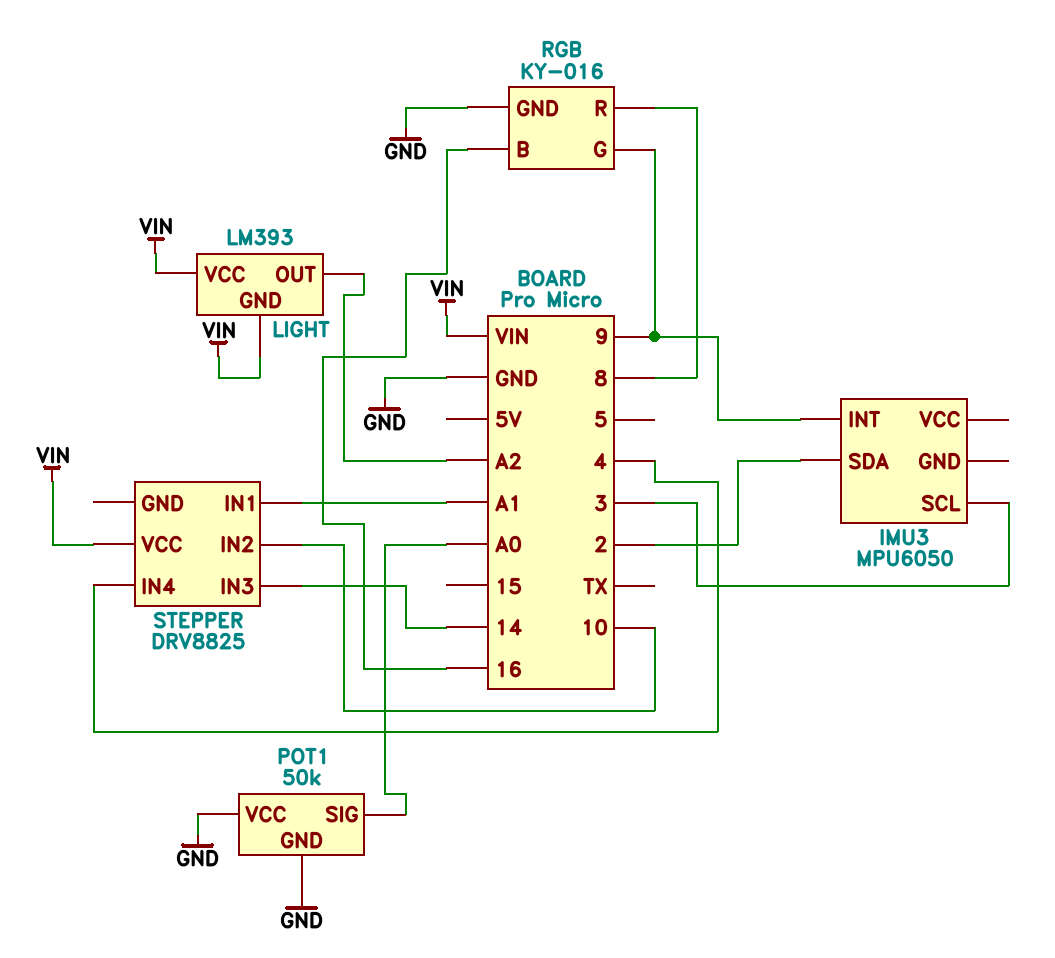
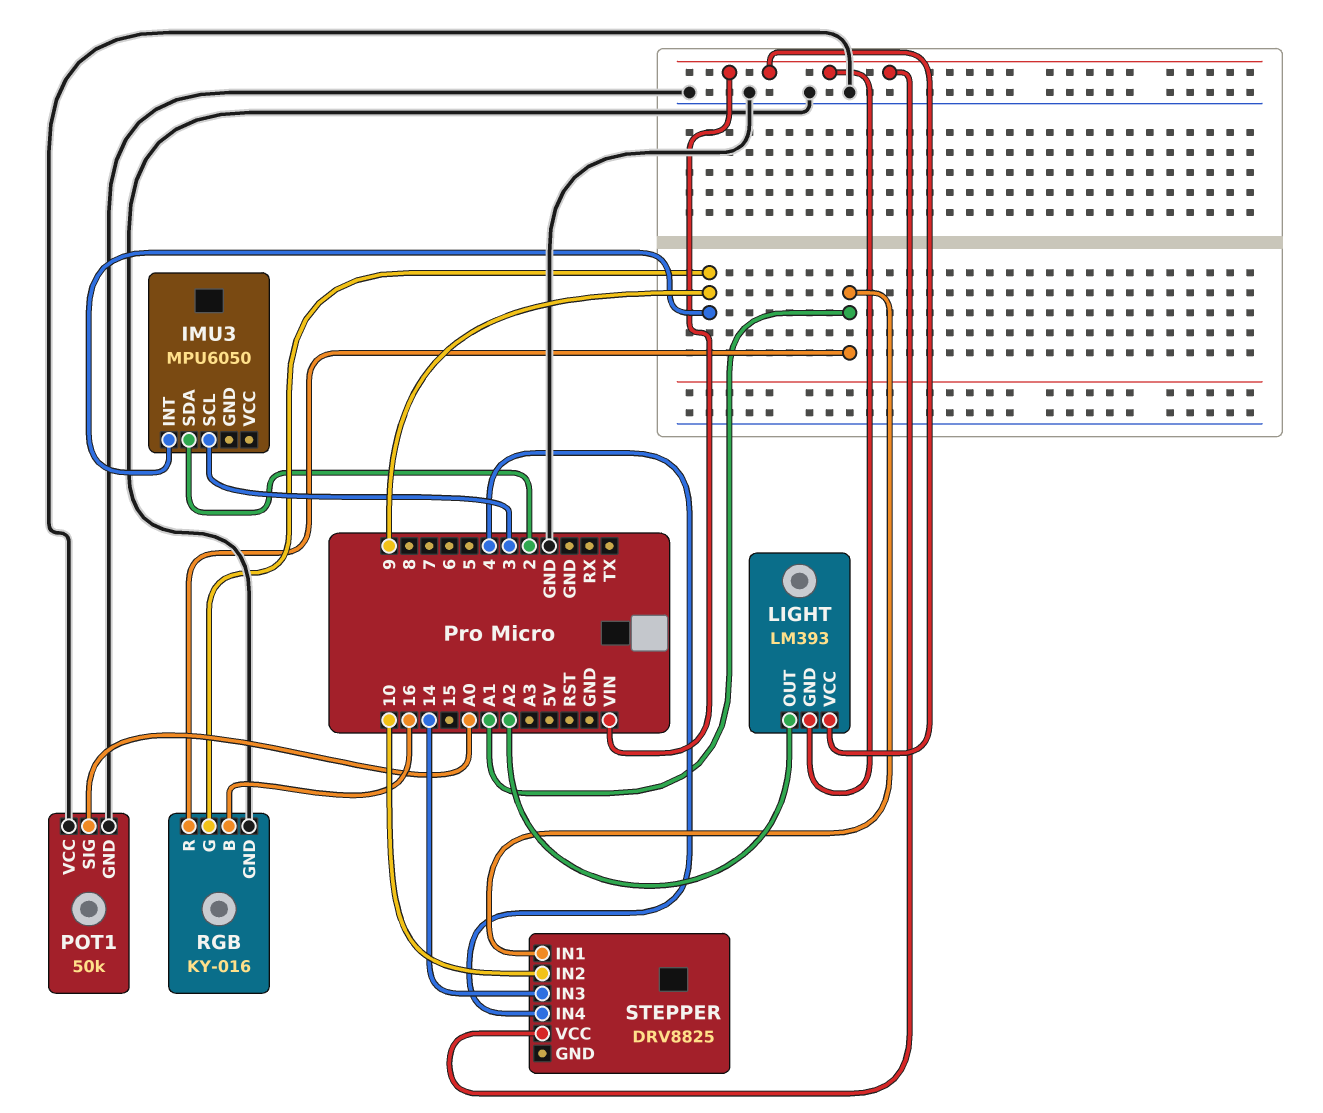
RGB pin R: 8 -> A1

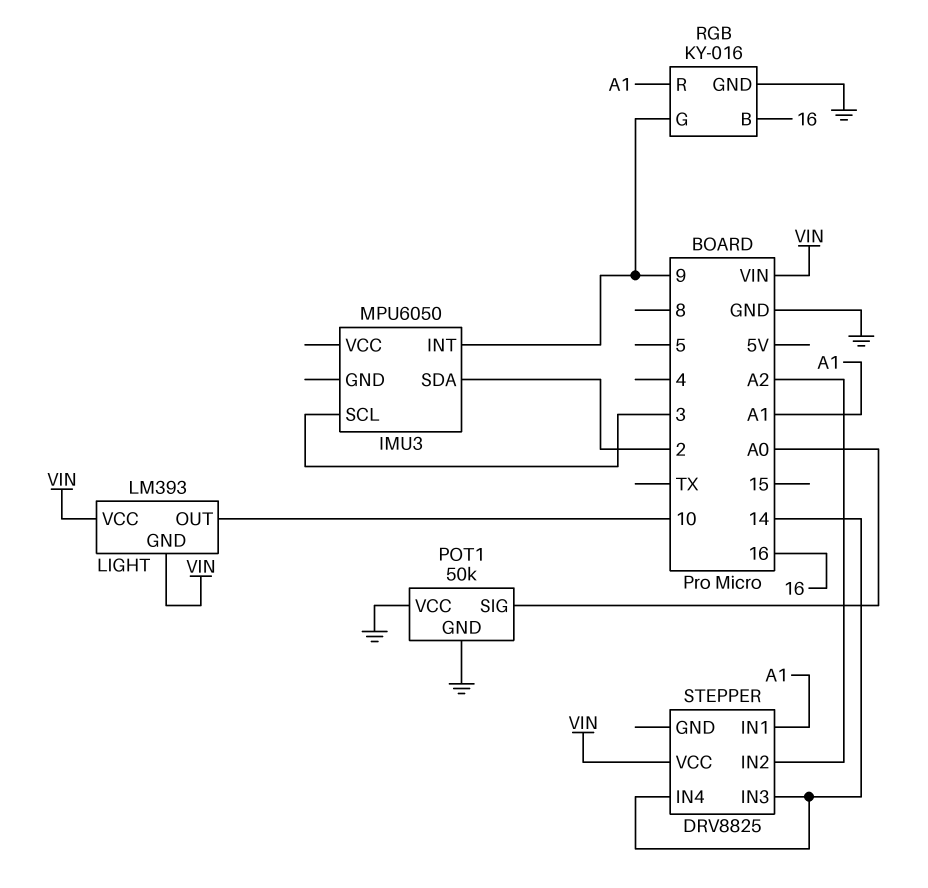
LIGHT pin OUT: A2 -> 10
STEPPER pin IN2: 10 -> A2
STEPPER pin IN4: 4 -> 14

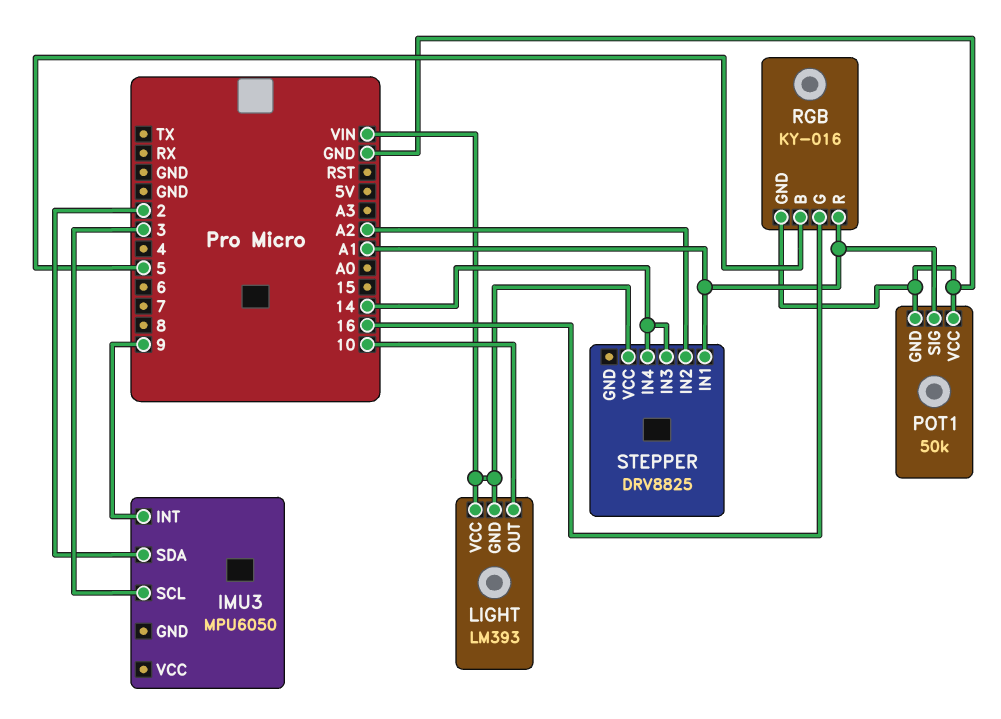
POT1 pin SIG: A0 -> A1
RGB pin B: 16 -> 5
RGB pin G: 9 -> 16

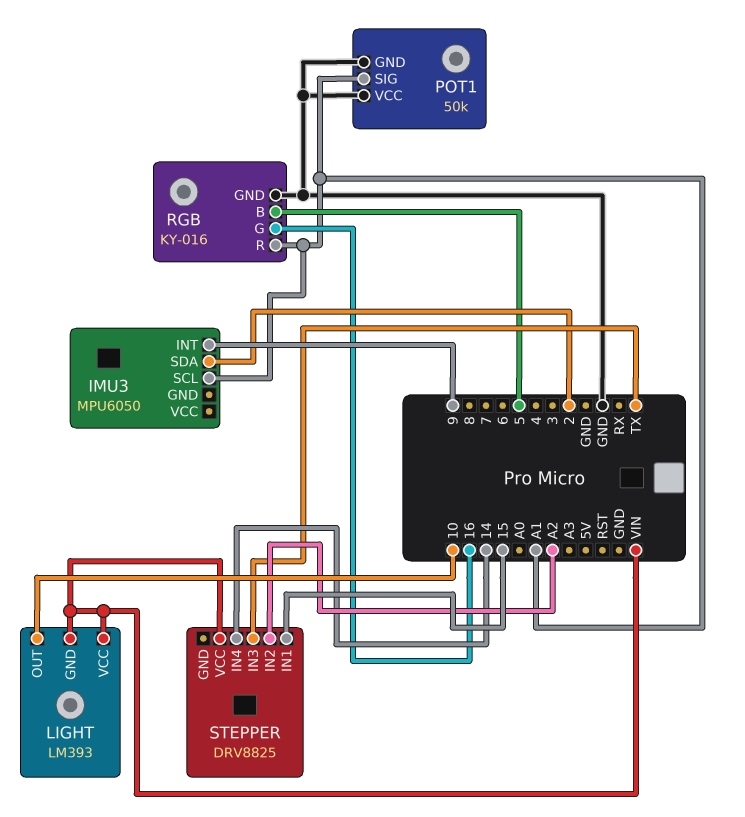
IMU3 pin SCL: 3 -> A1
STEPPER pin IN1: A1 -> 15
STEPPER pin IN3: 14 -> TX

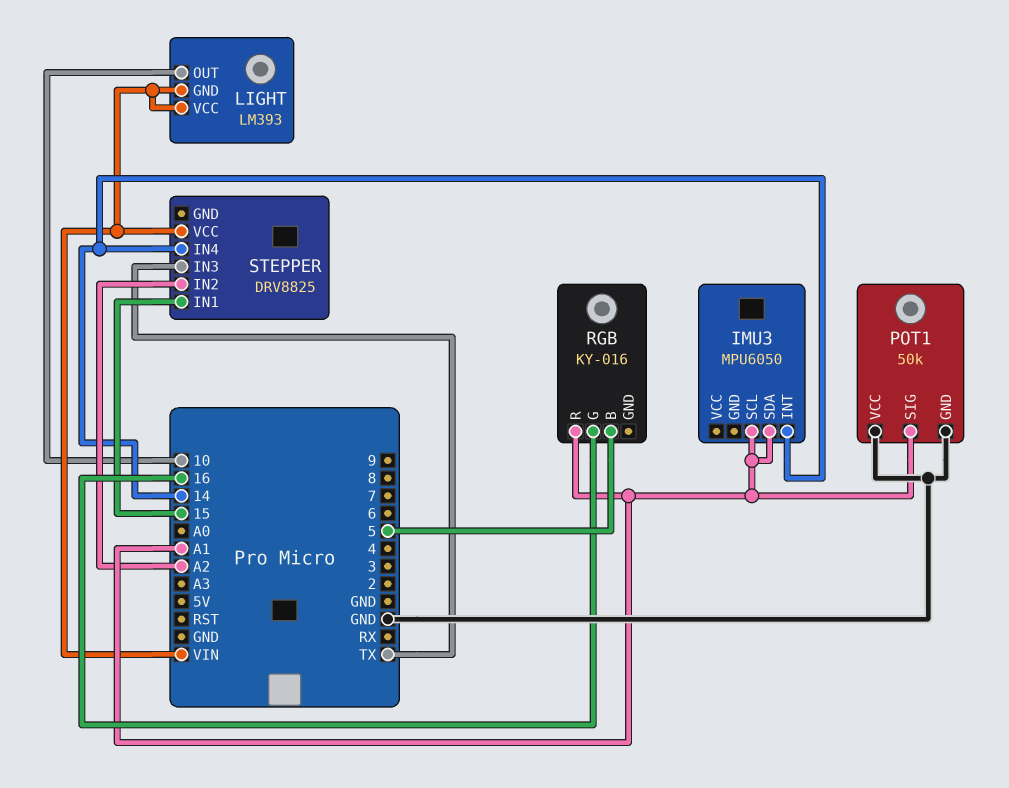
IMU3 pin INT: 9 -> 14
IMU3 pin SDA: 2 -> A1
RGB pin GND: GND -> none

